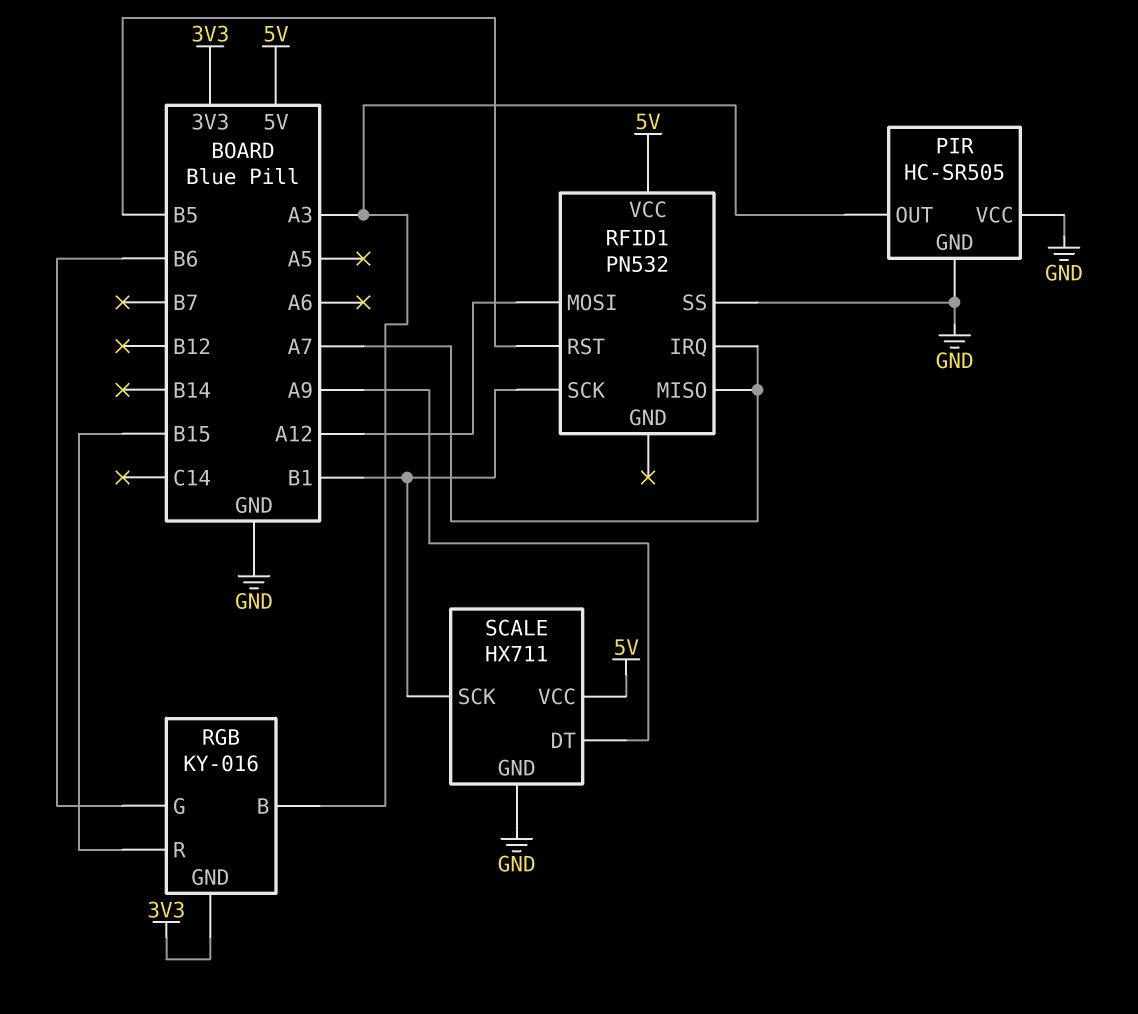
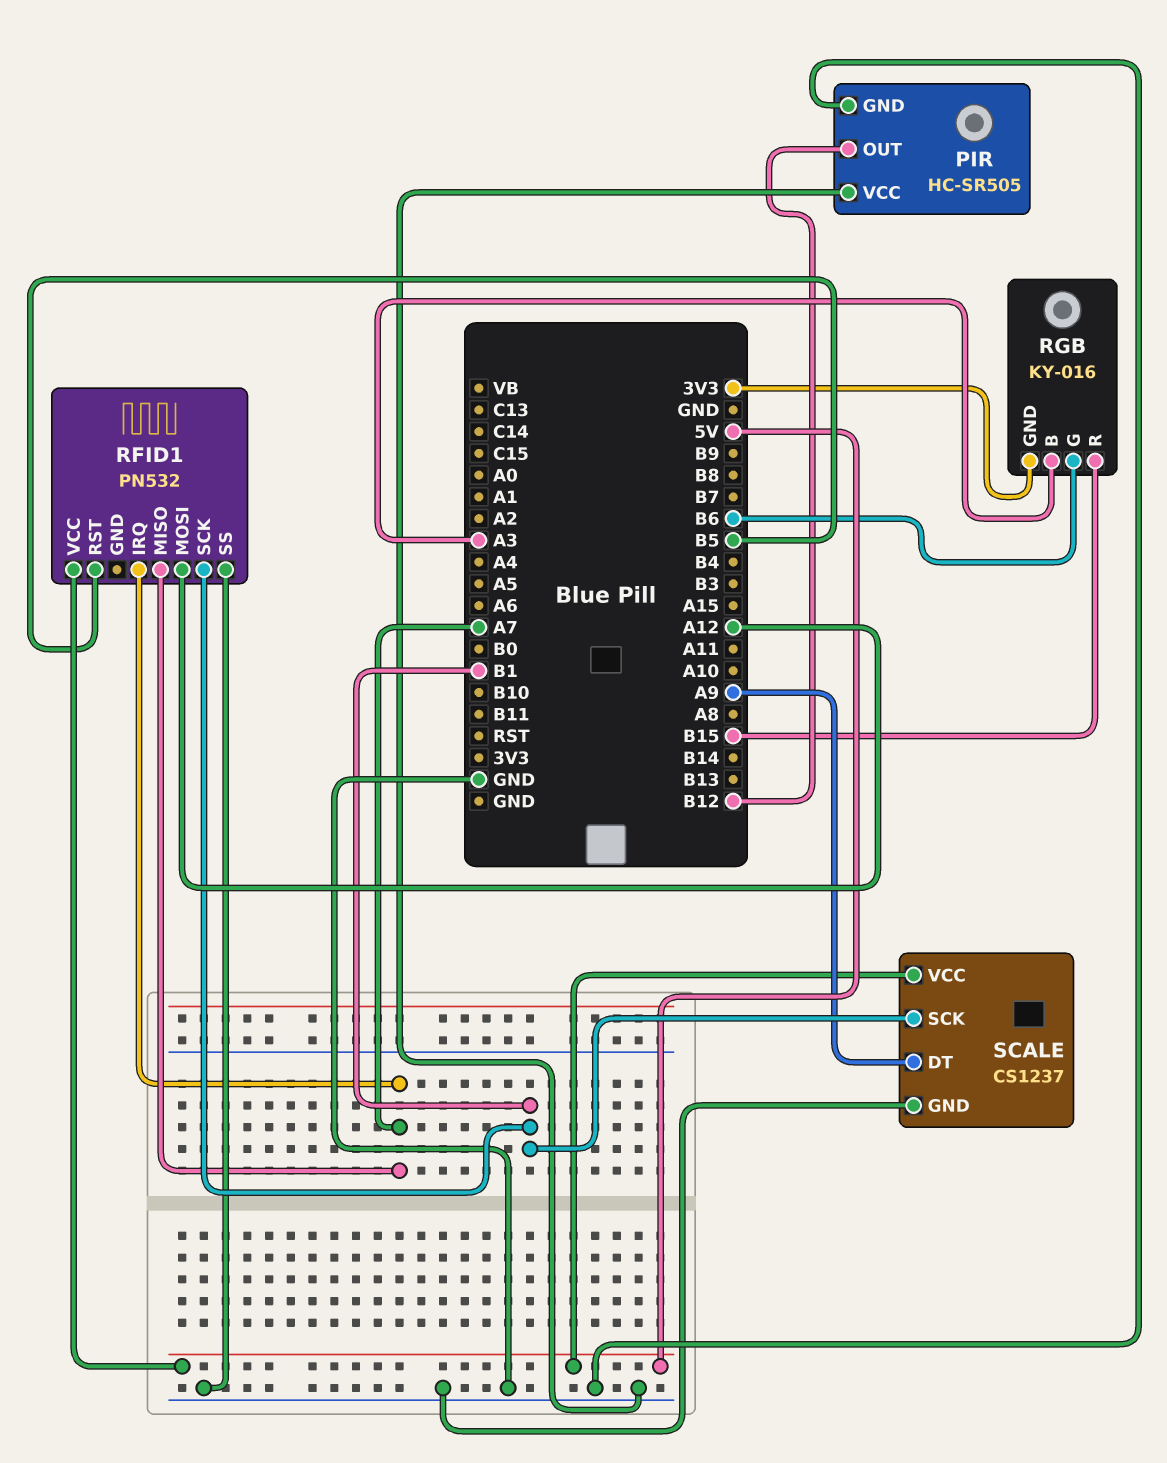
PIR pin OUT: A3 -> B12
SCALE: HX711 -> CS1237

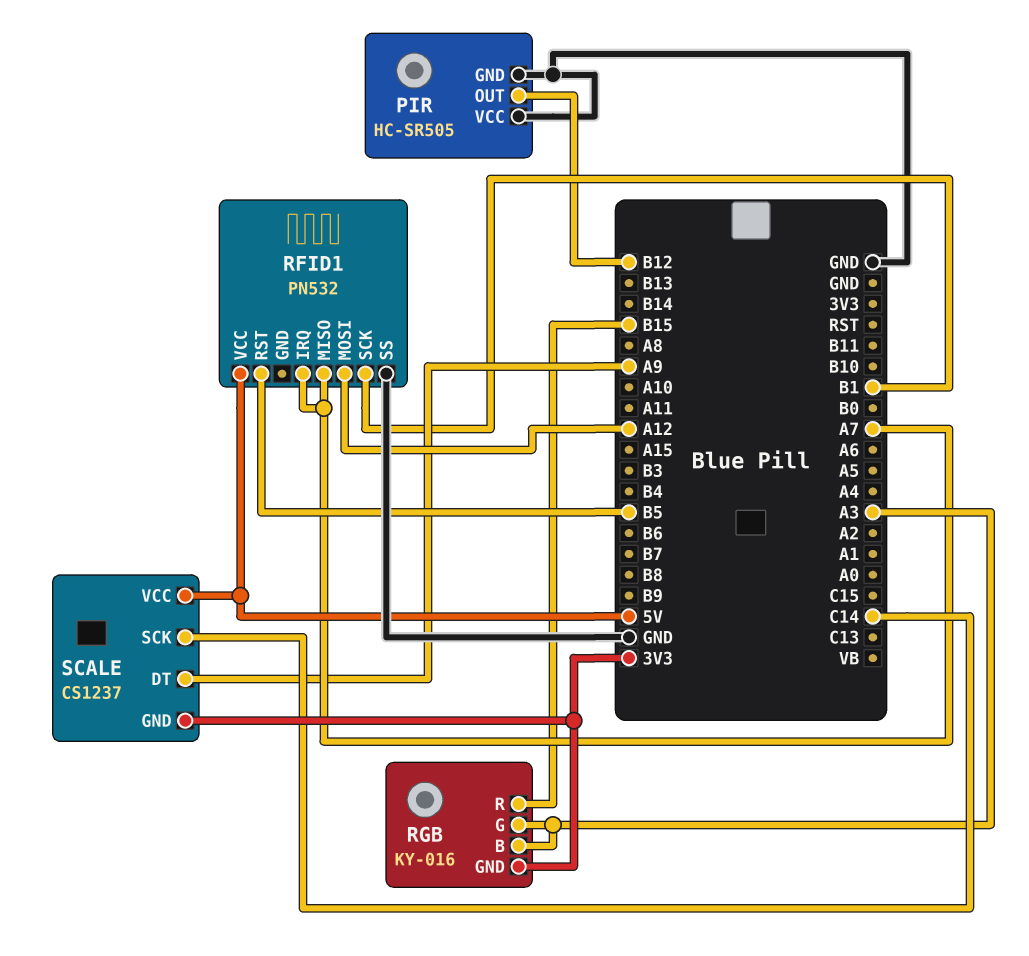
RGB pin G: B6 -> A3
SCALE pin GND: GND -> 3V3
SCALE pin SCK: B1 -> C14

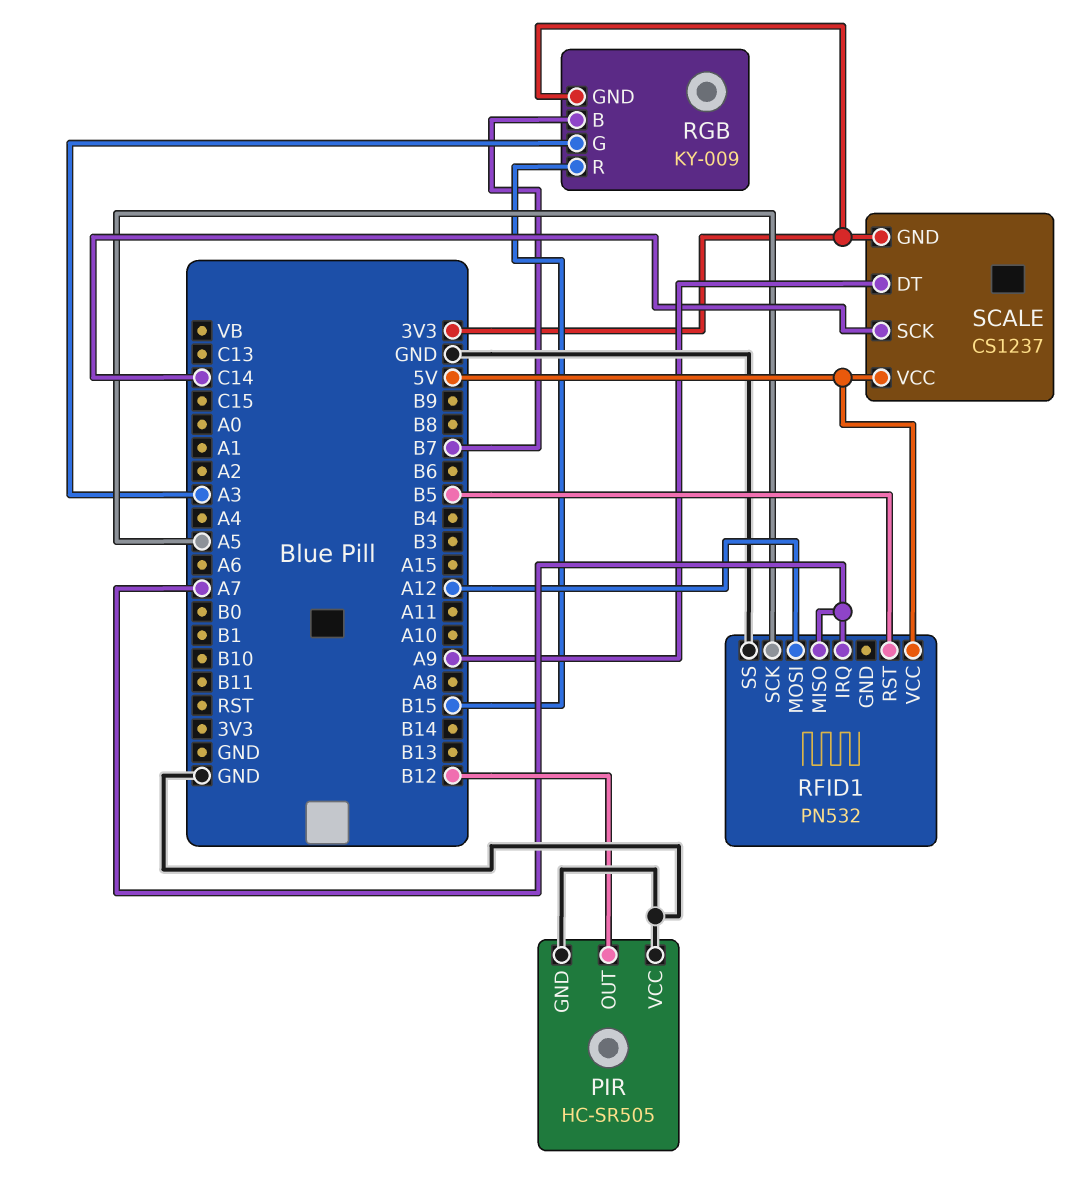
RFID1 pin SCK: B1 -> A5
RGB: KY-016 -> KY-009
RGB pin B: A3 -> B7

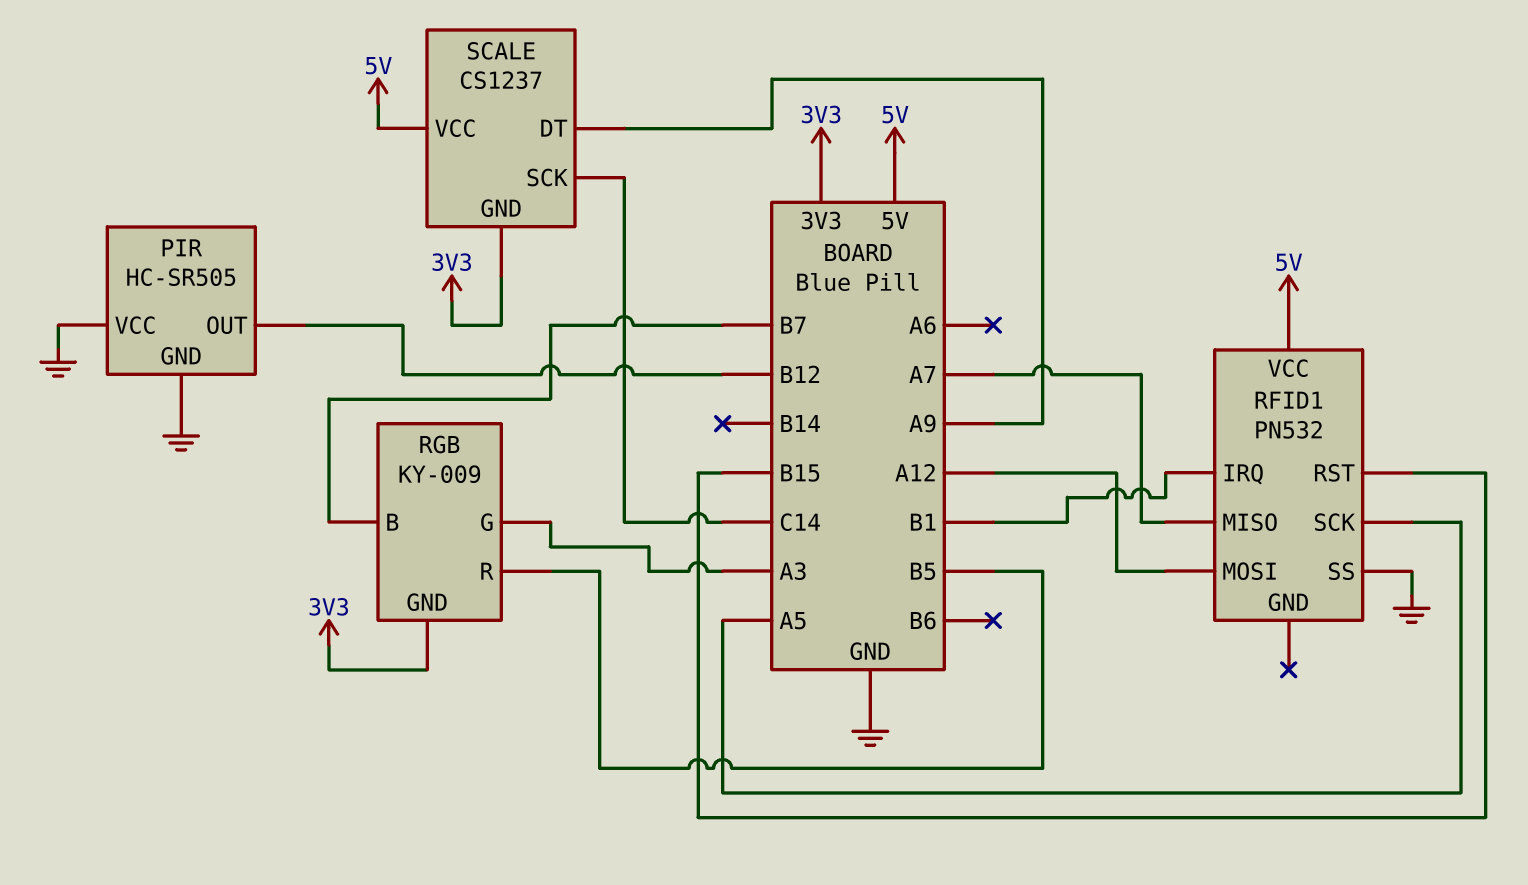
RFID1 pin IRQ: A7 -> B1
RFID1 pin RST: B5 -> B15
RGB pin R: B15 -> B5

